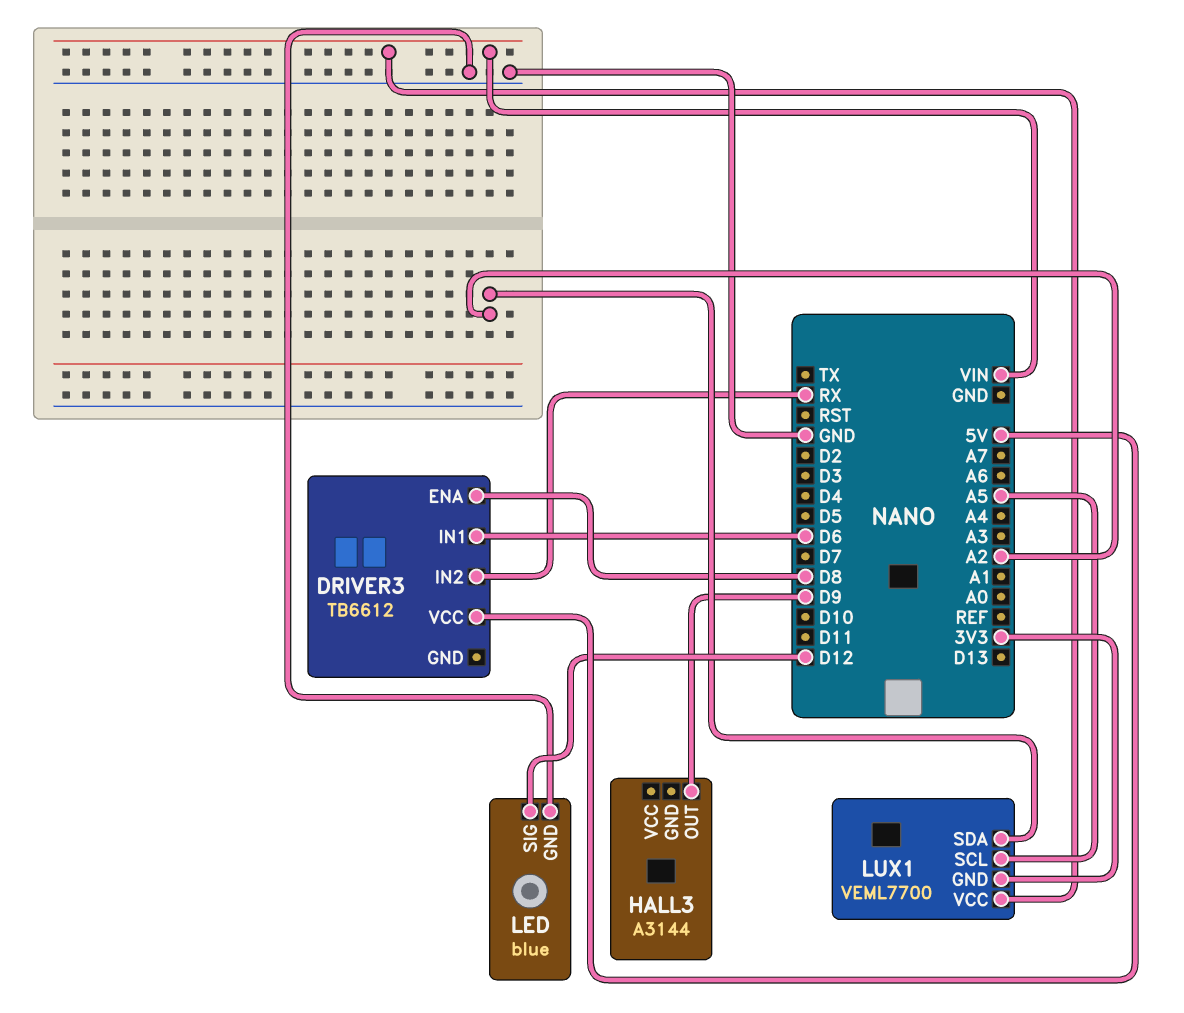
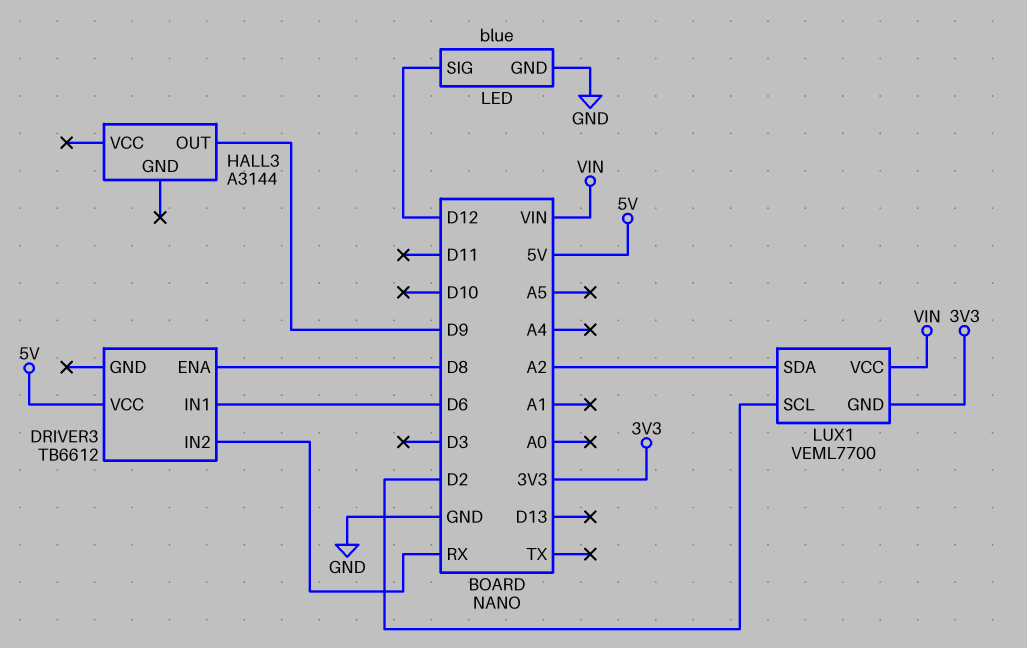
LUX1 pin SCL: A5 -> D2

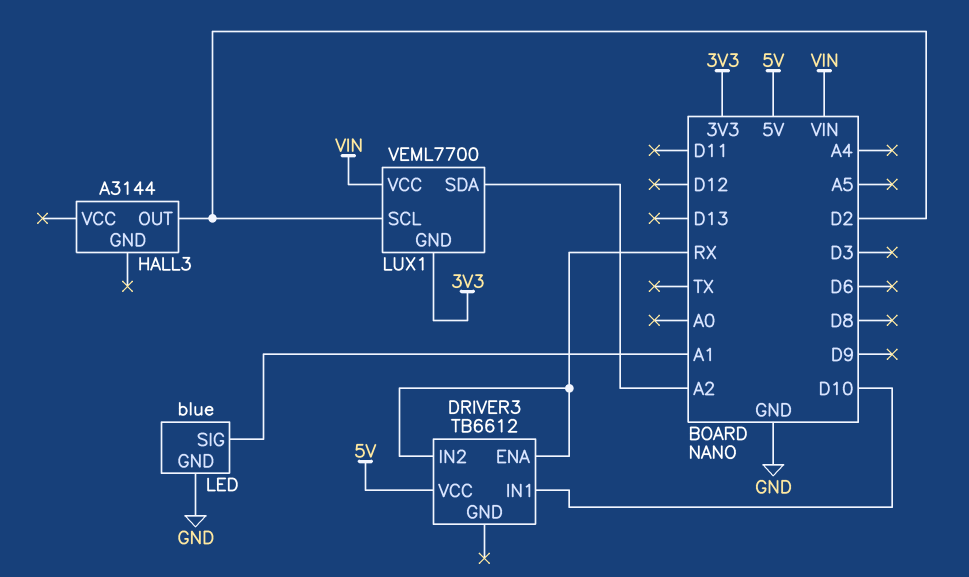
DRIVER3 pin ENA: D8 -> RX
DRIVER3 pin IN1: D6 -> D10
HALL3 pin OUT: D9 -> D2
LED pin SIG: D12 -> A1

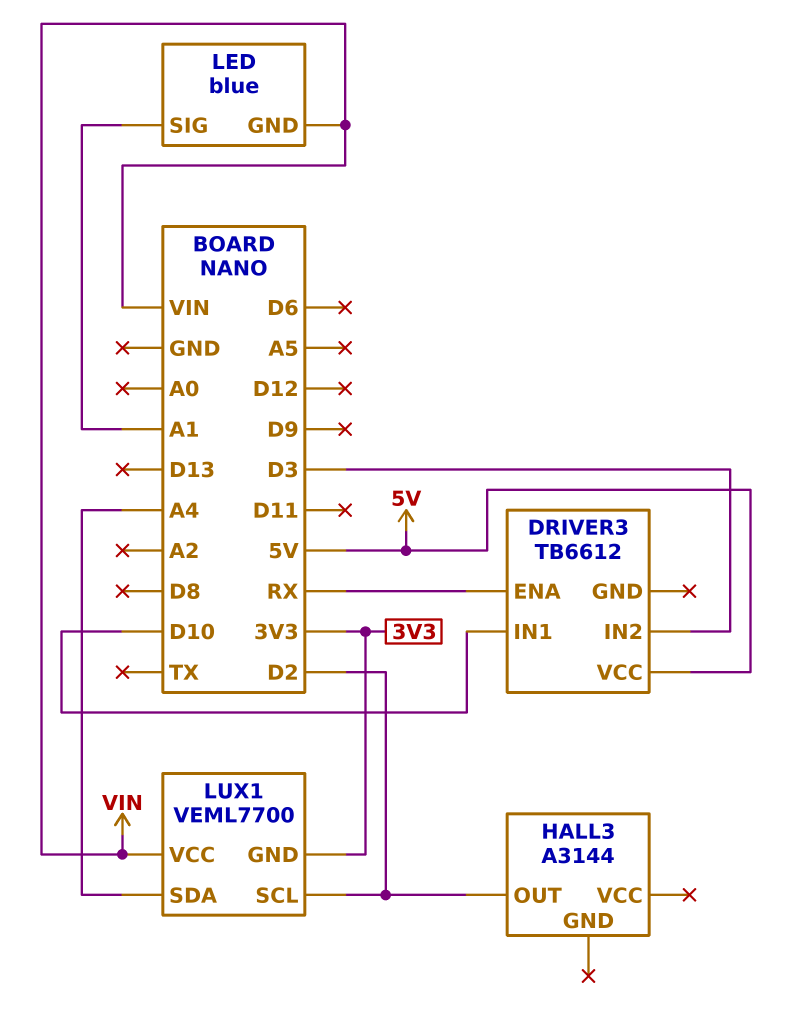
DRIVER3 pin IN2: RX -> D3
LED pin GND: GND -> VIN
LUX1 pin SDA: A2 -> A4

